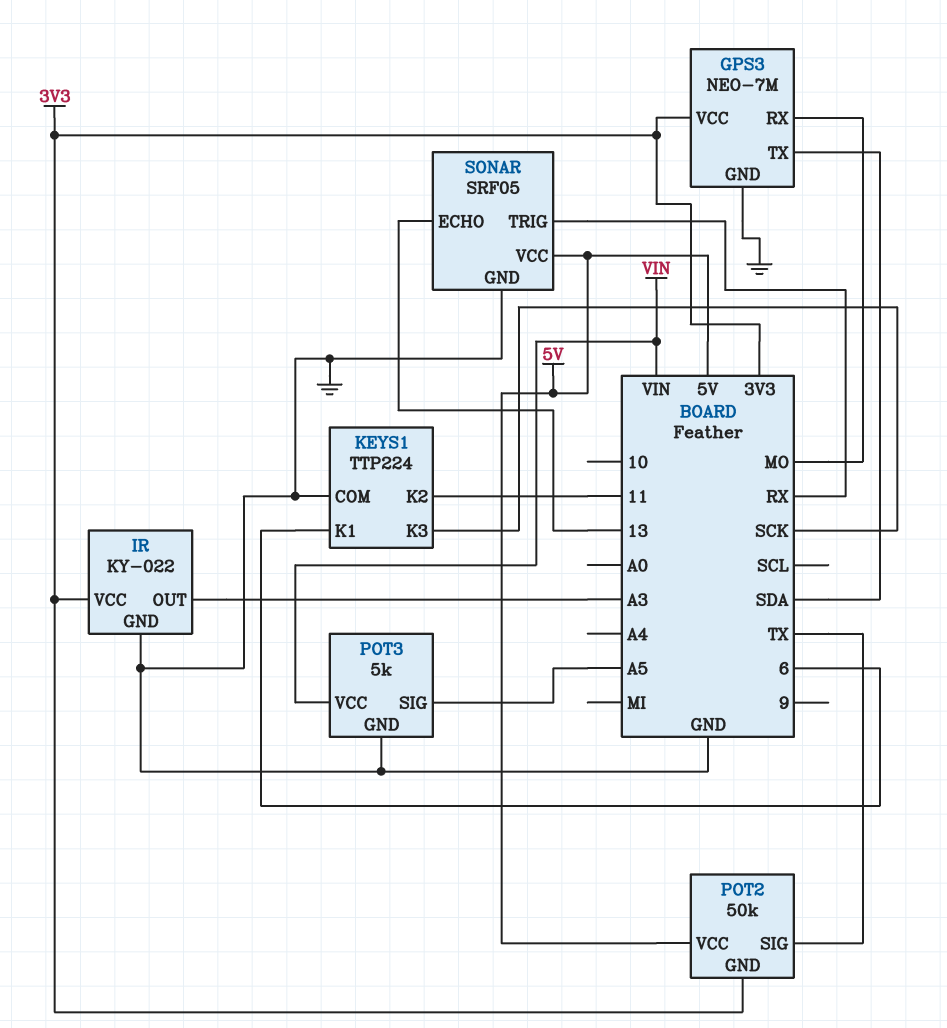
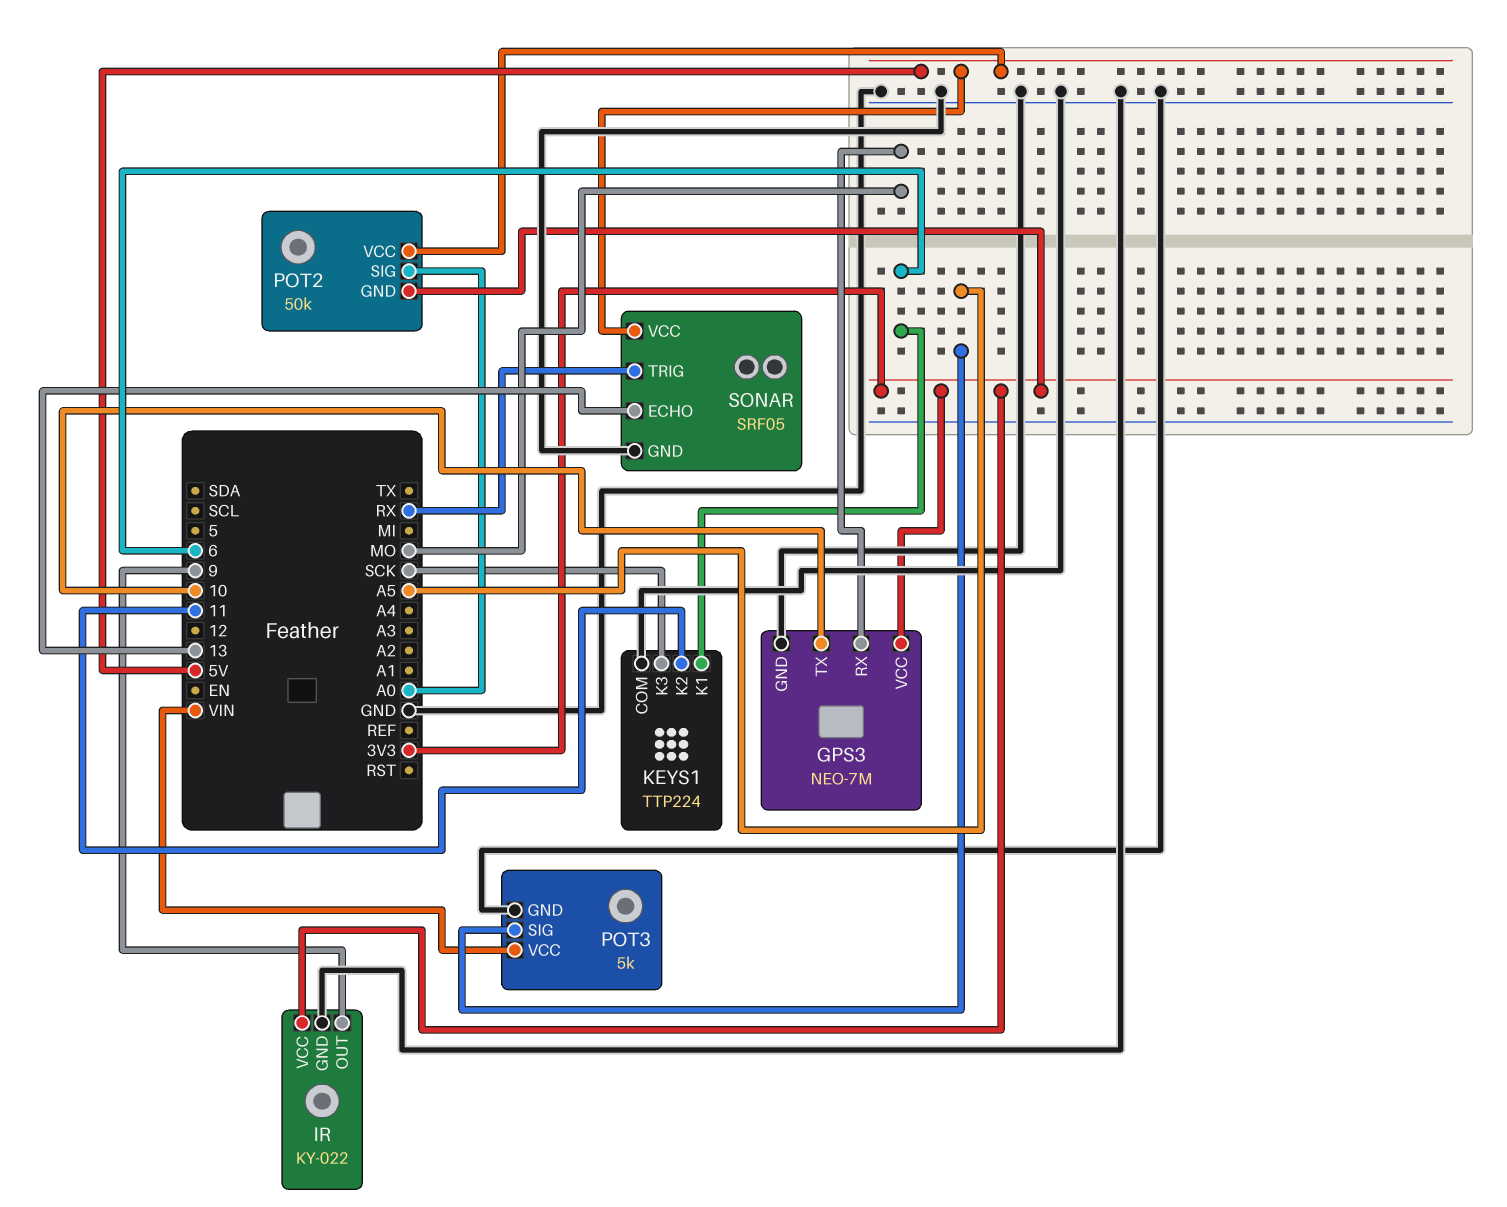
GPS3 pin TX: SDA -> 10
IR pin OUT: A3 -> 9
POT2 pin SIG: TX -> A0

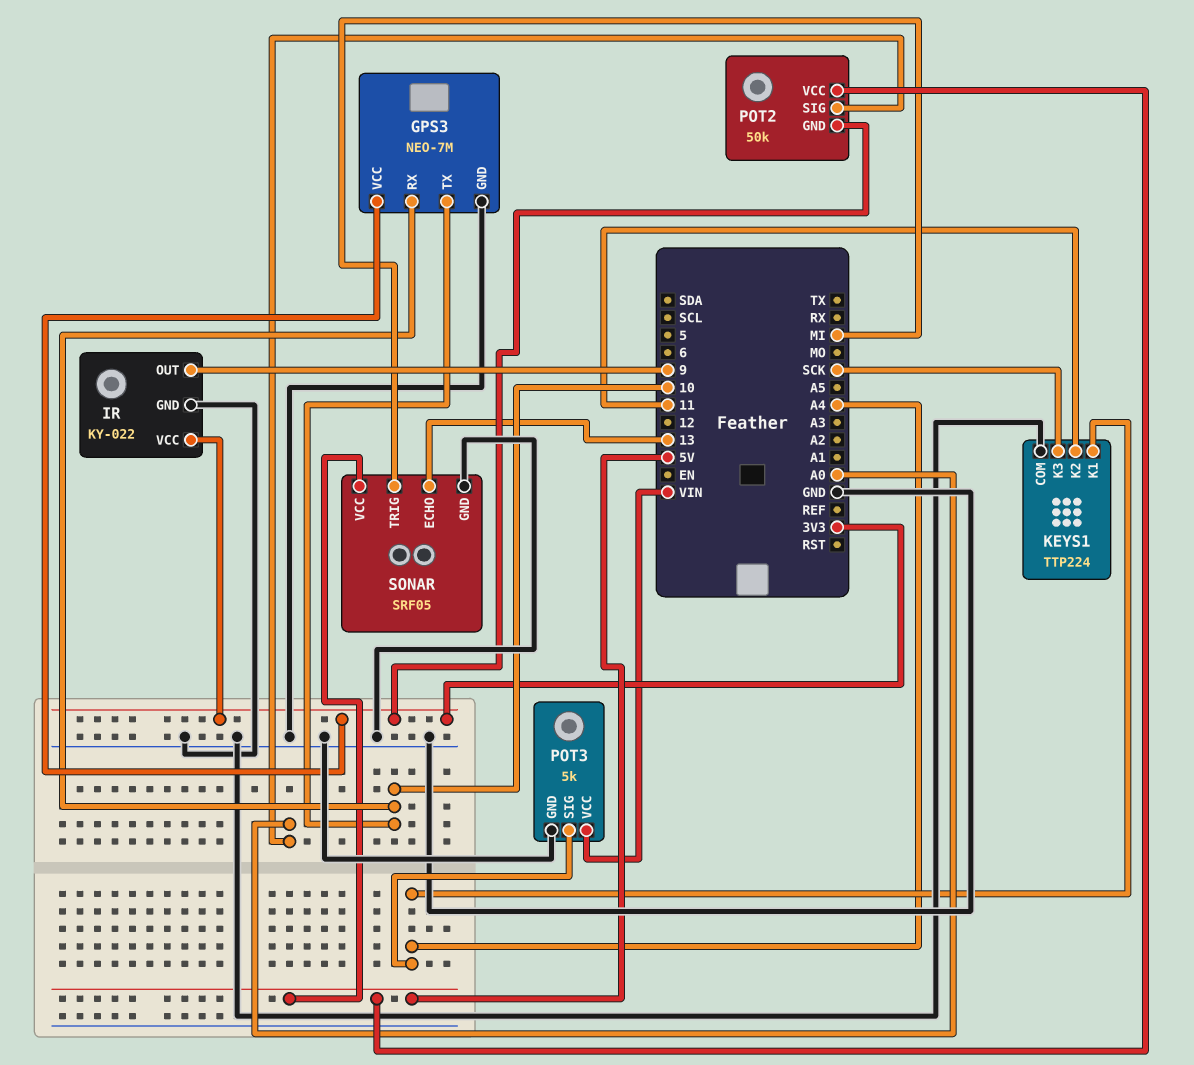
GPS3 pin RX: MO -> 10
KEYS1 pin K1: 6 -> A4
POT3 pin SIG: A5 -> A4
SONAR pin TRIG: RX -> MI

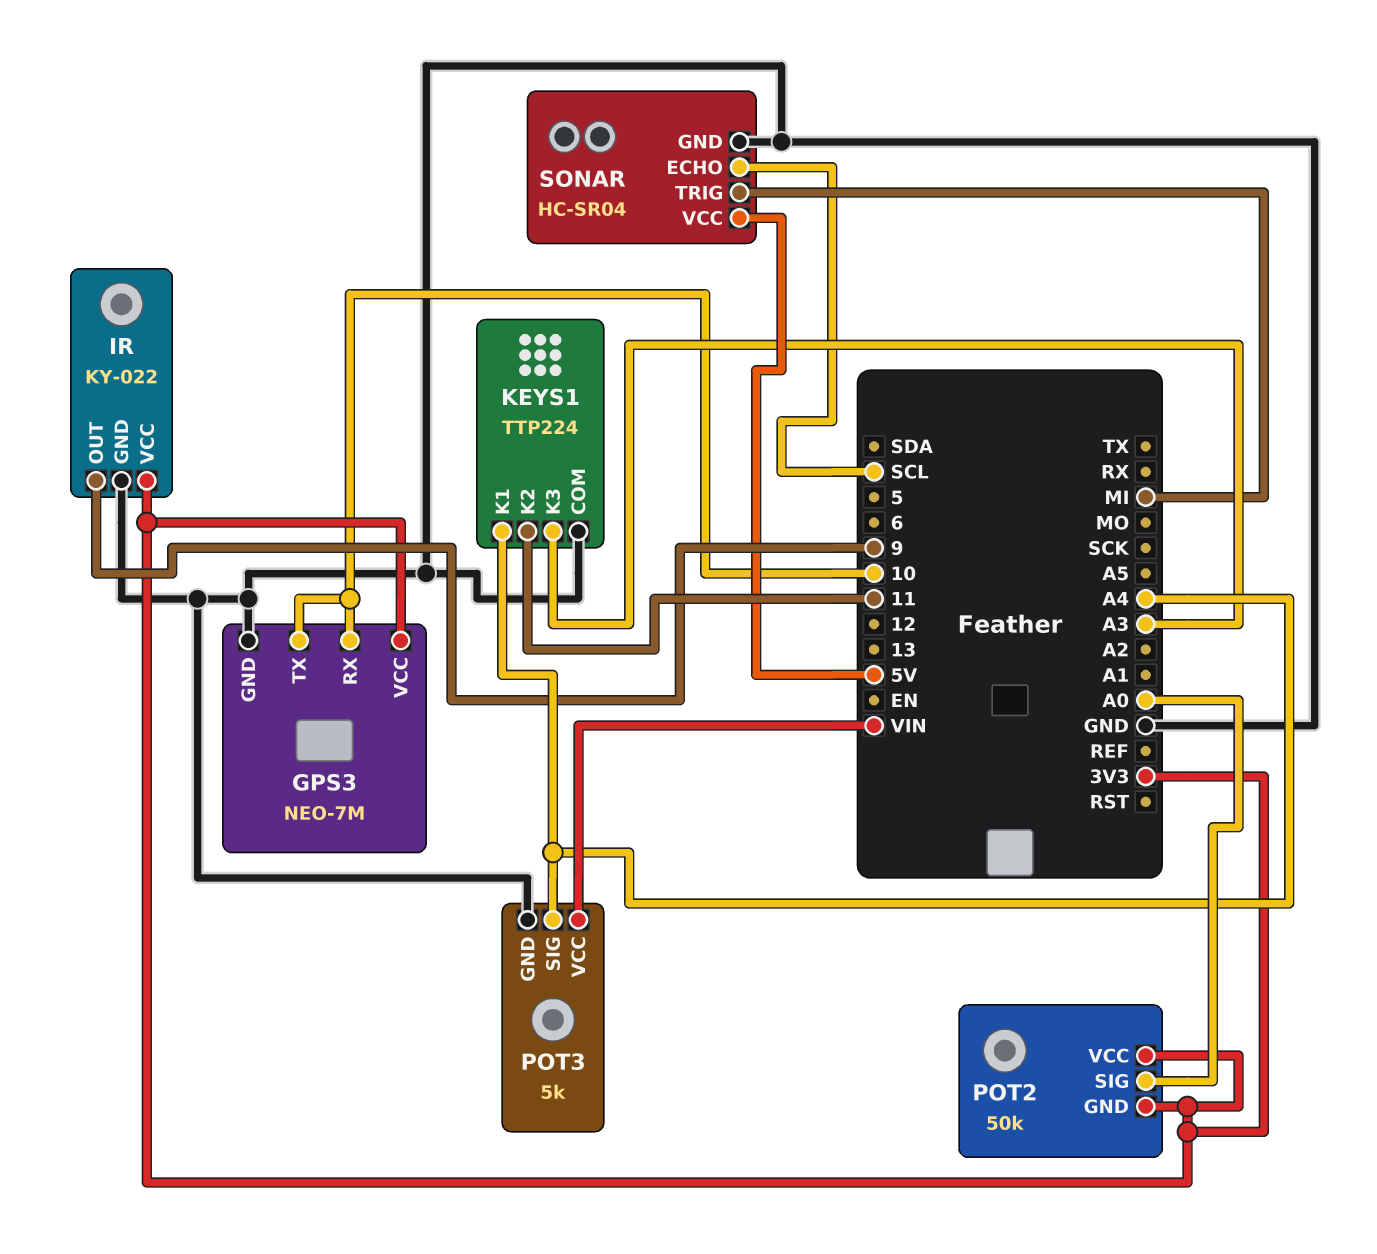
KEYS1 pin K3: SCK -> A3
POT2 pin VCC: 5V -> 3V3
SONAR: SRF05 -> HC-SR04
SONAR pin ECHO: 13 -> SCL

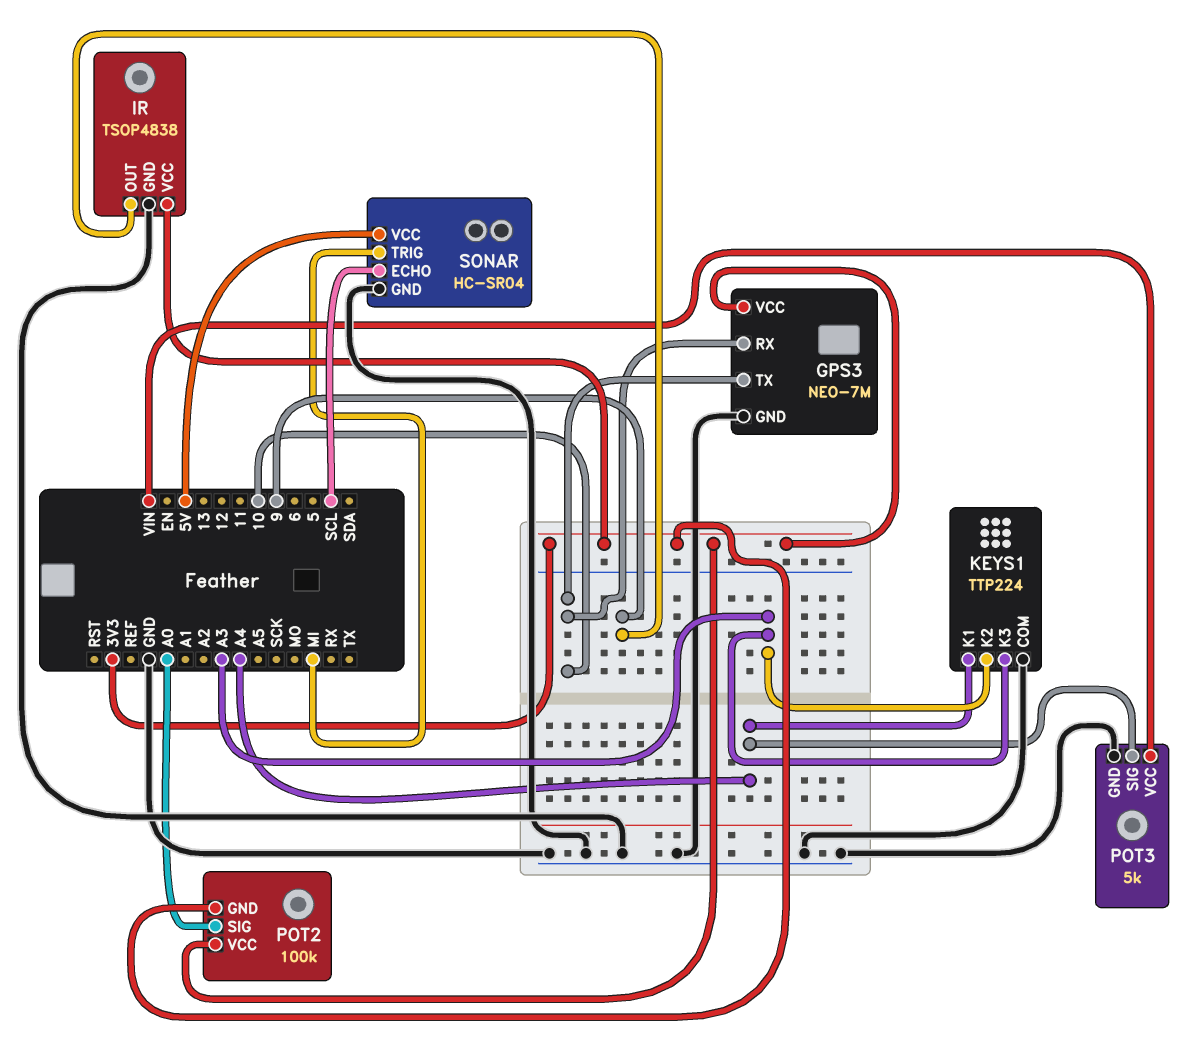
IR: KY-022 -> TSOP4838
KEYS1 pin K2: 11 -> A3
POT2: 50k -> 100k

